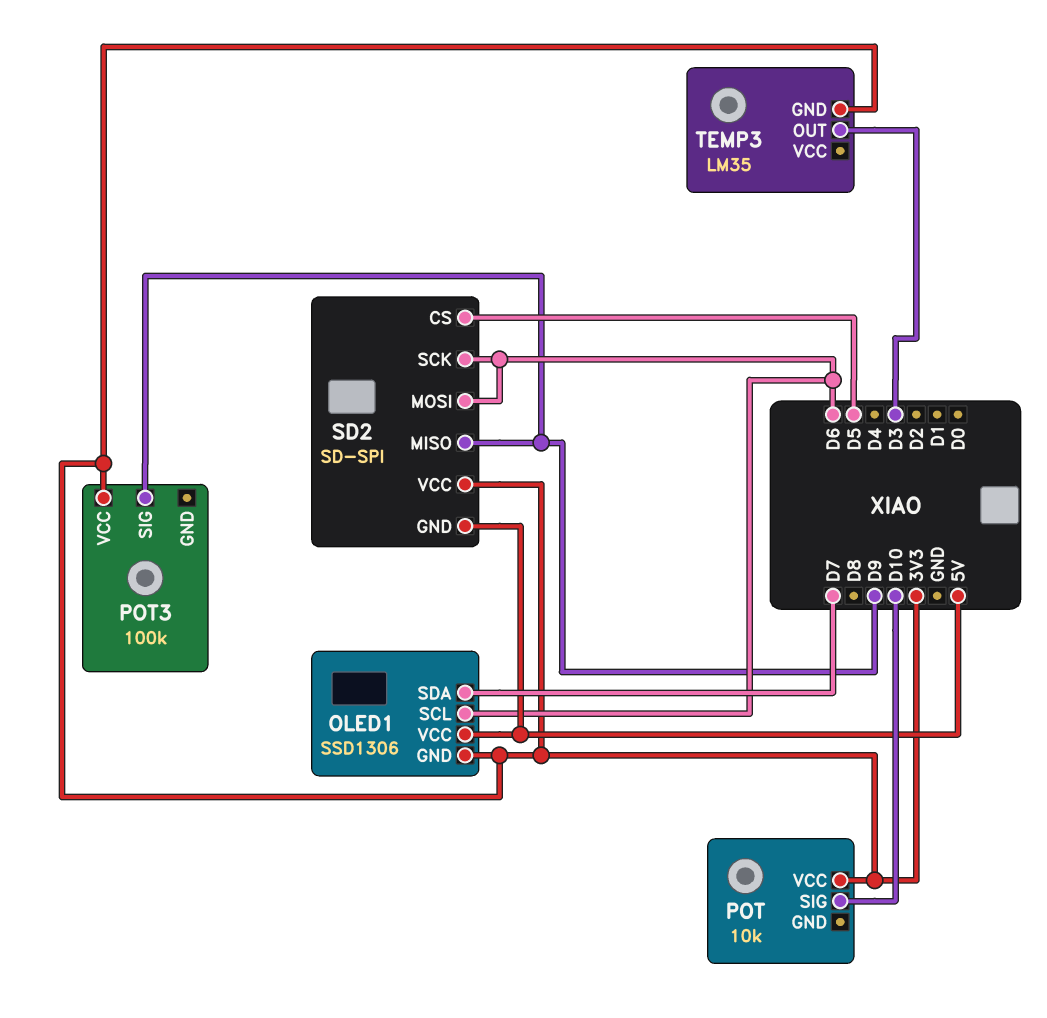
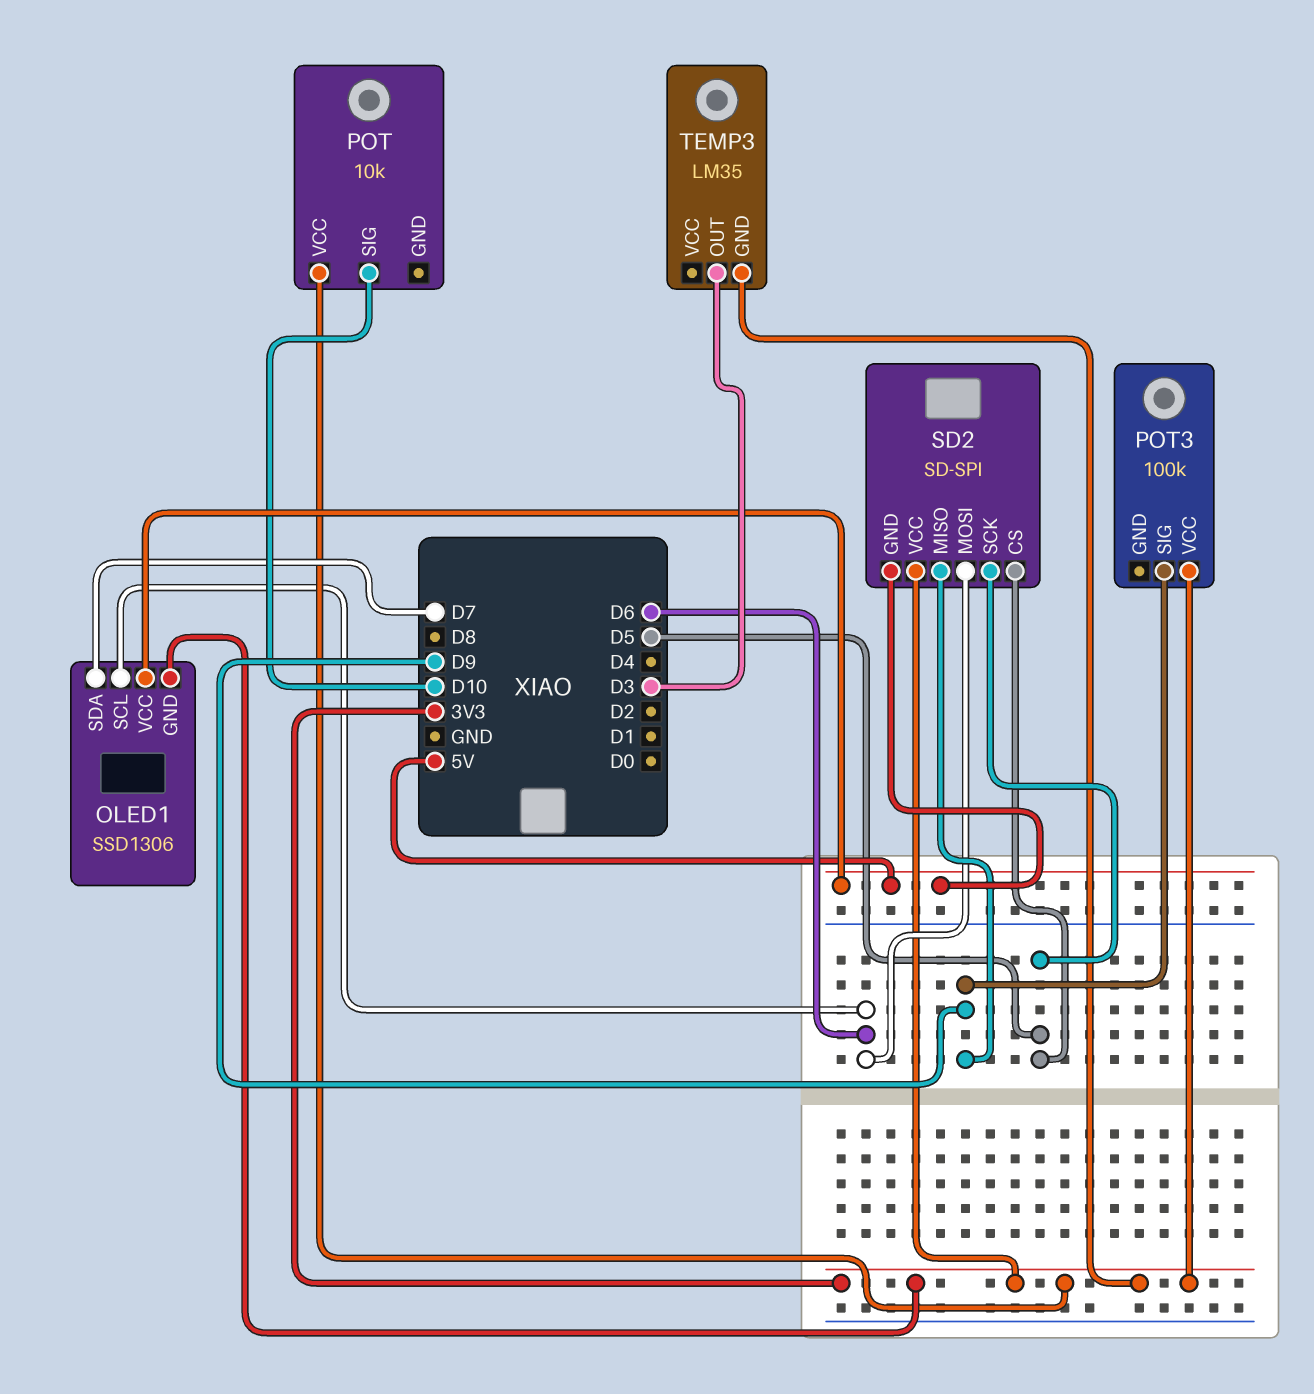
SD2 pin SCK: D6 -> D5

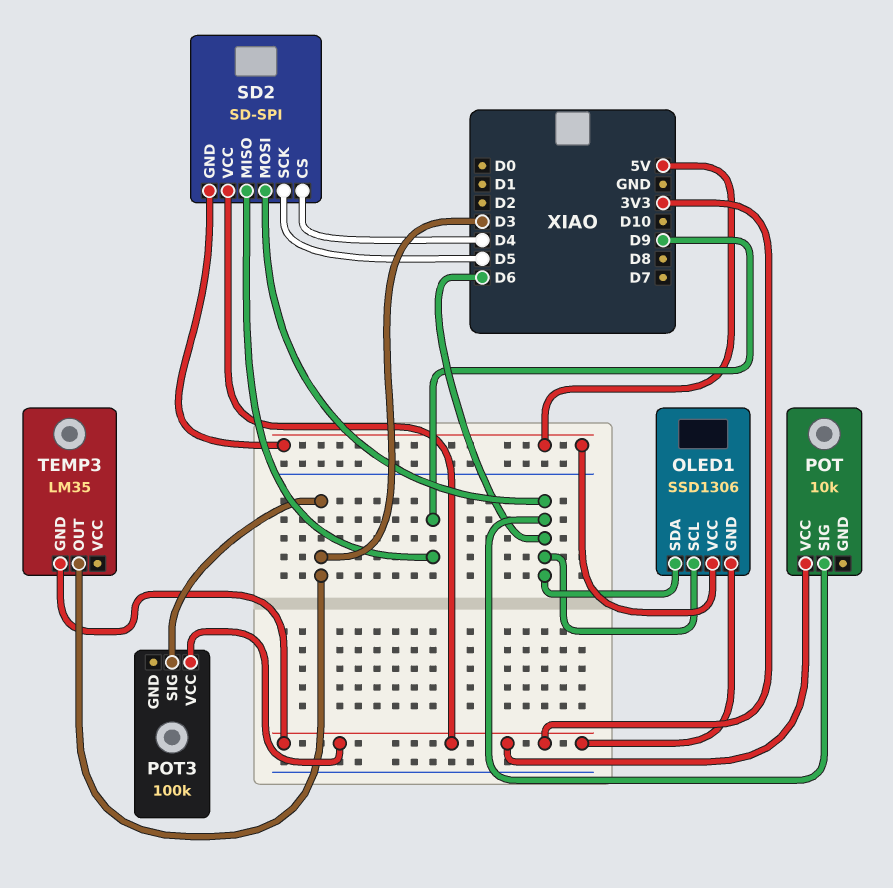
OLED1 pin SDA: D7 -> D6
POT pin SIG: D10 -> D6
POT3 pin SIG: D9 -> D3
SD2 pin CS: D5 -> D4

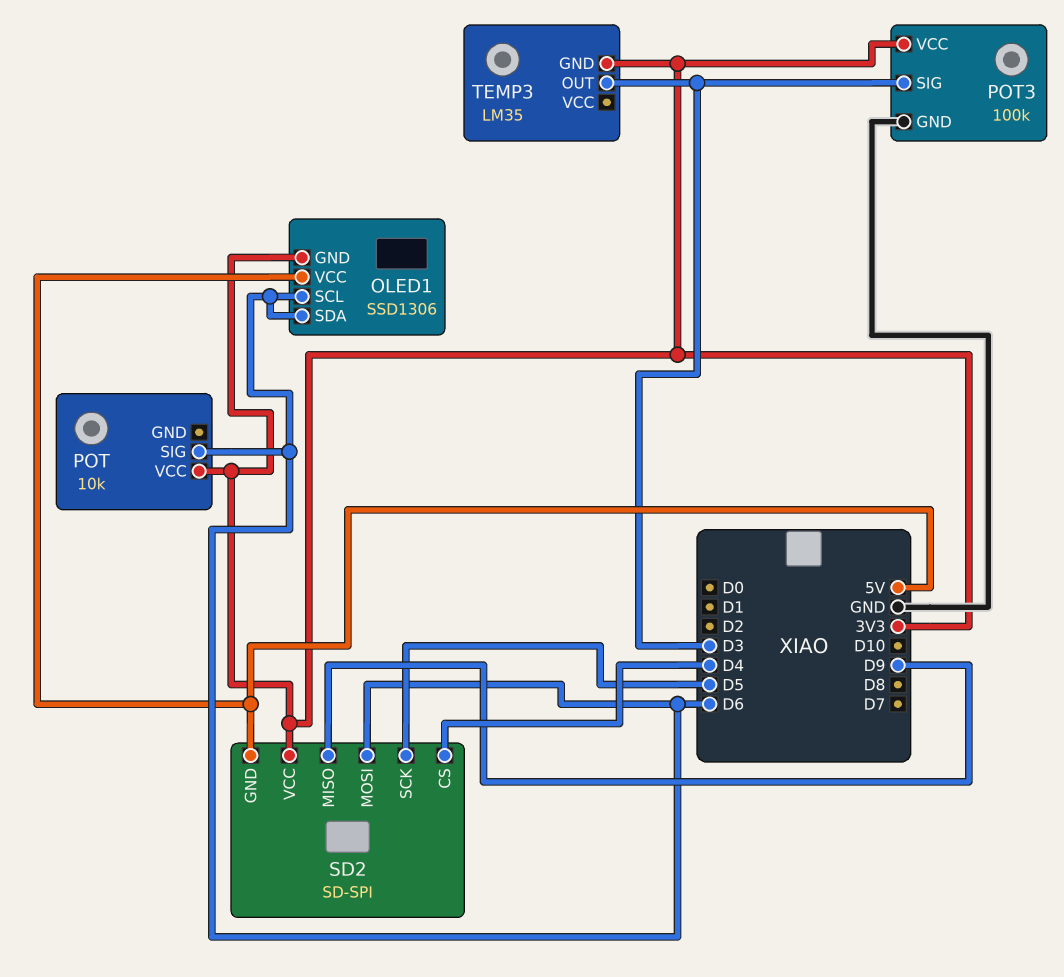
POT3 pin GND: none -> GND

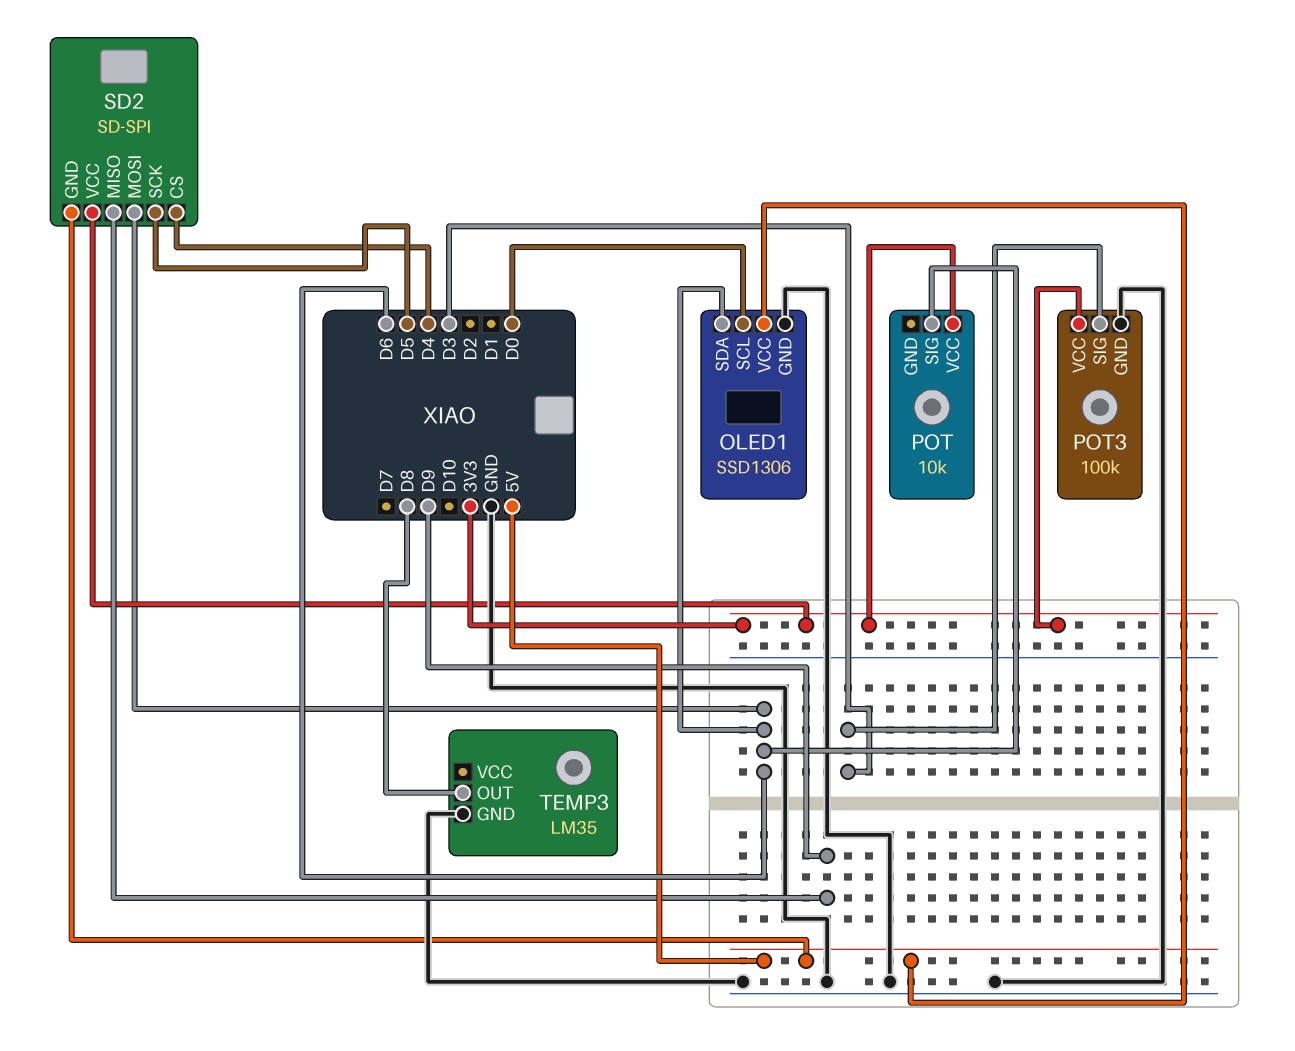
OLED1 pin GND: 3V3 -> GND
OLED1 pin SCL: D6 -> D0
TEMP3 pin GND: 3V3 -> GND
TEMP3 pin OUT: D3 -> D8

